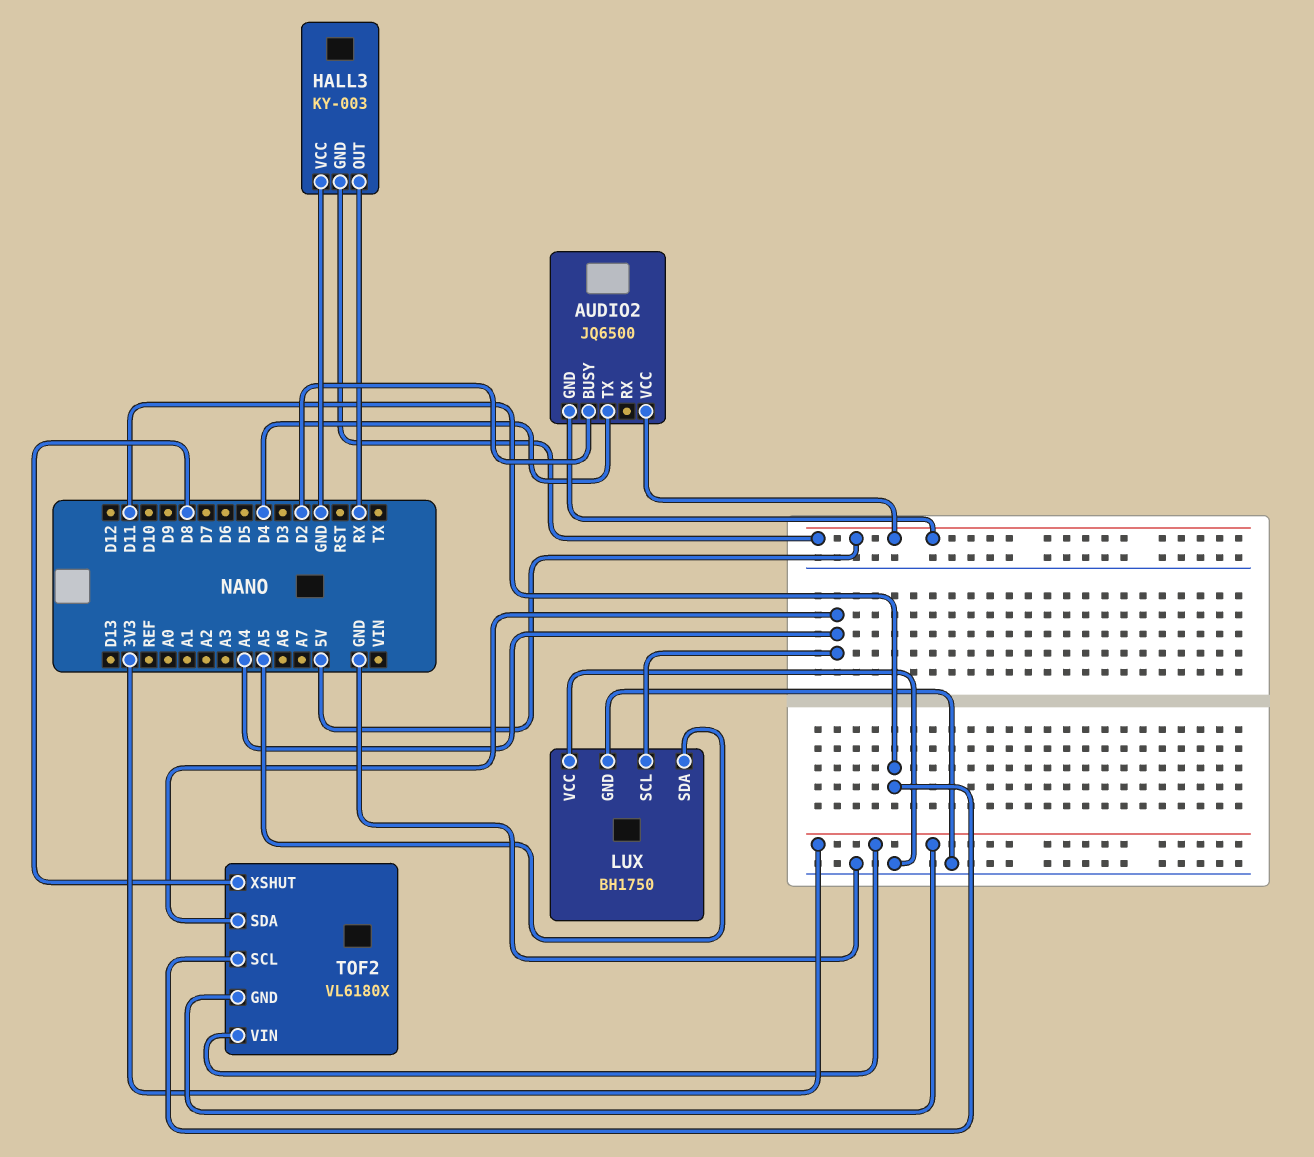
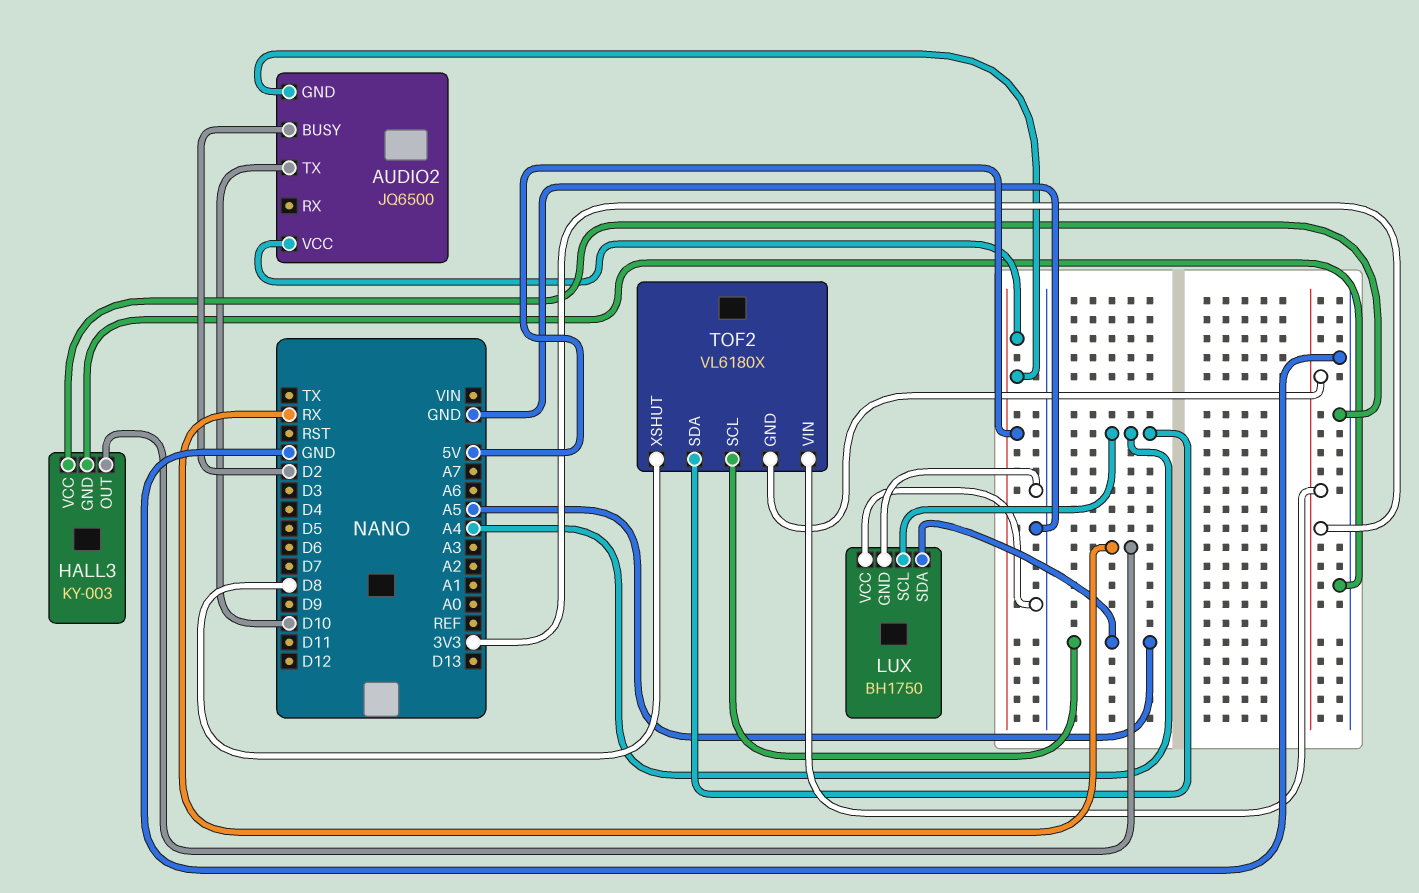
AUDIO2 pin TX: D4 -> D10
HALL3 pin GND: 5V -> GND
TOF2 pin SCL: D11 -> A5

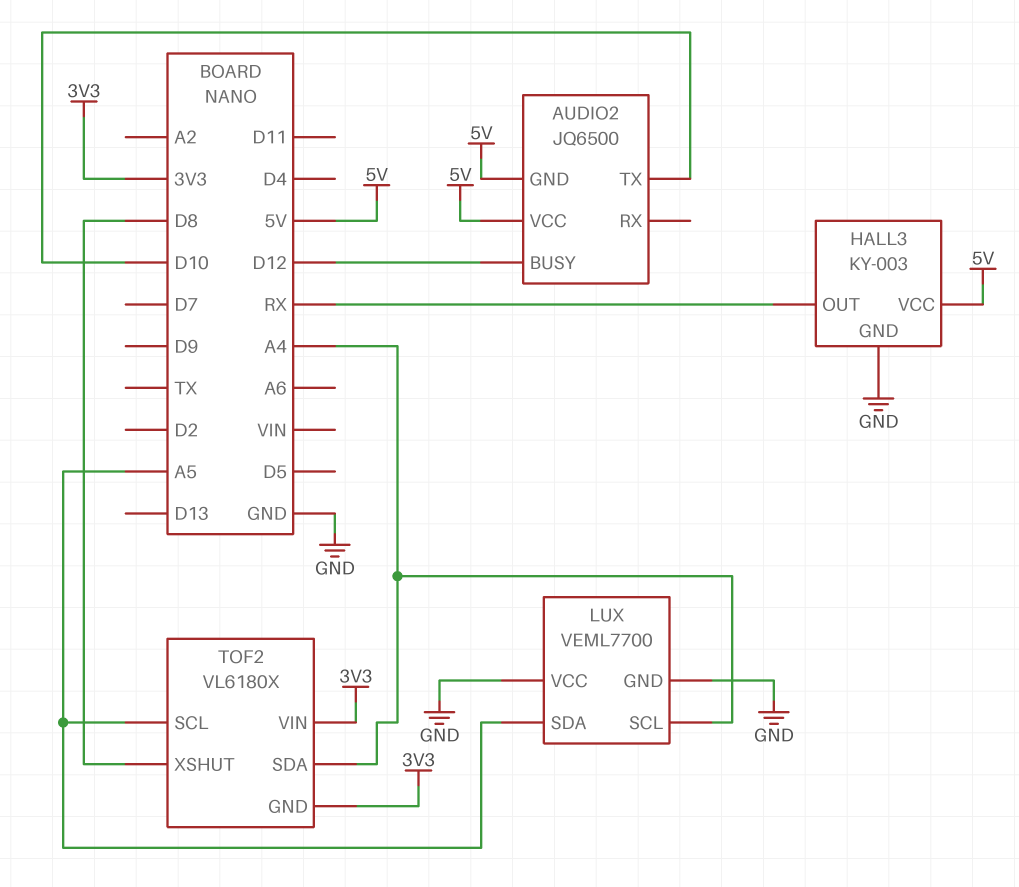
AUDIO2 pin BUSY: D2 -> D12
HALL3 pin VCC: GND -> 5V
LUX: BH1750 -> VEML7700

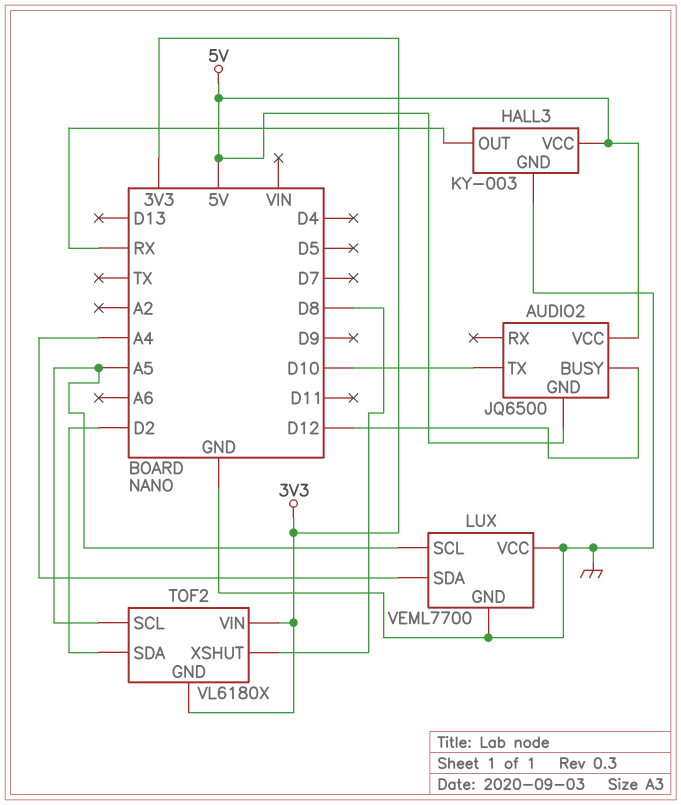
LUX pin SCL: A4 -> A5
LUX pin SDA: A5 -> A4
TOF2 pin SDA: A4 -> D2

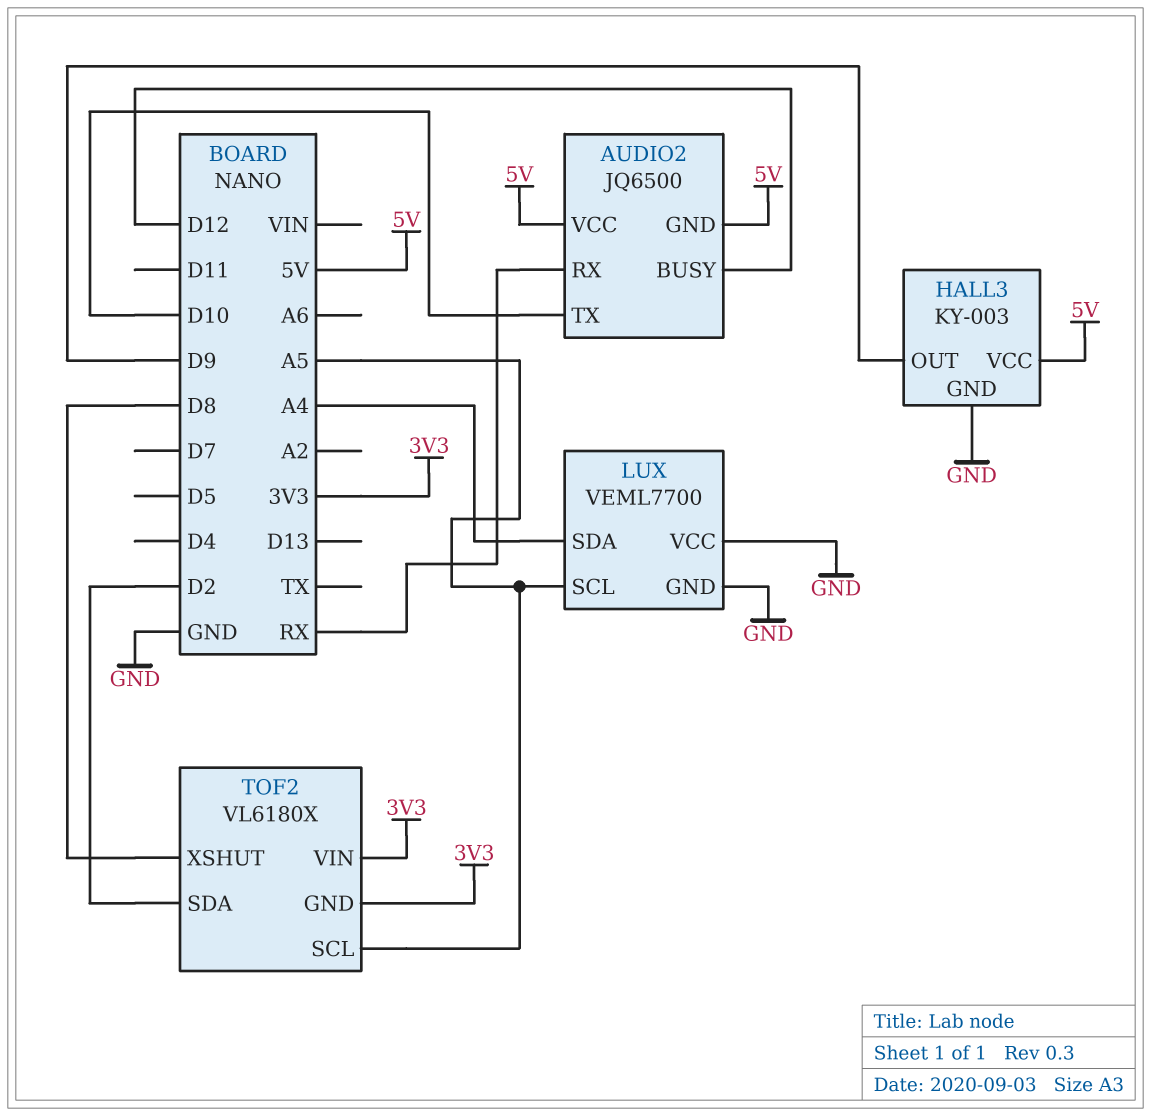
AUDIO2 pin RX: none -> RX
HALL3 pin OUT: RX -> D9

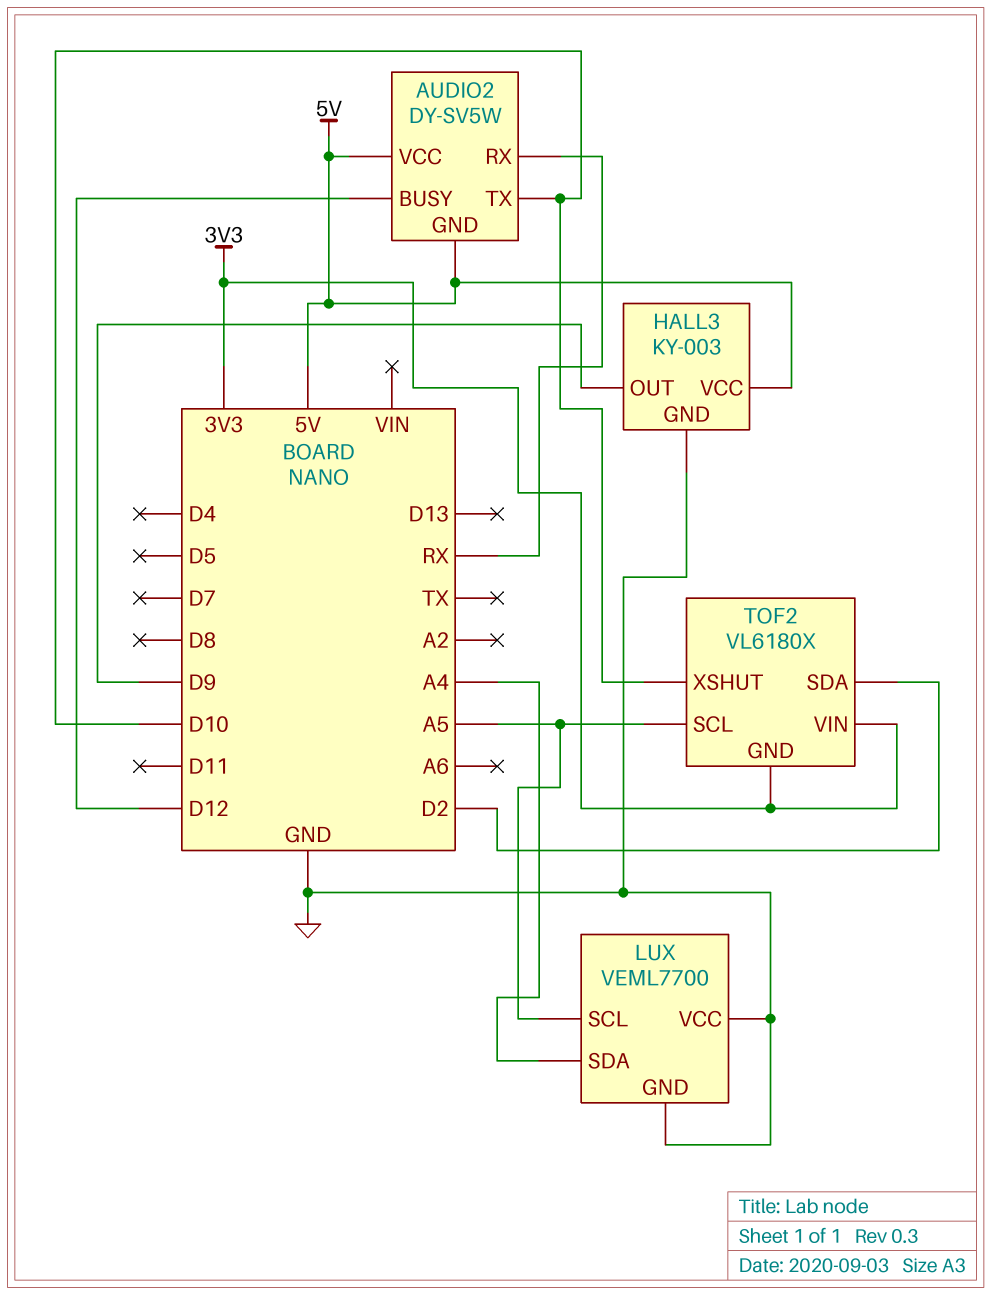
AUDIO2: JQ6500 -> DY-SV5W
TOF2 pin XSHUT: D8 -> D10

